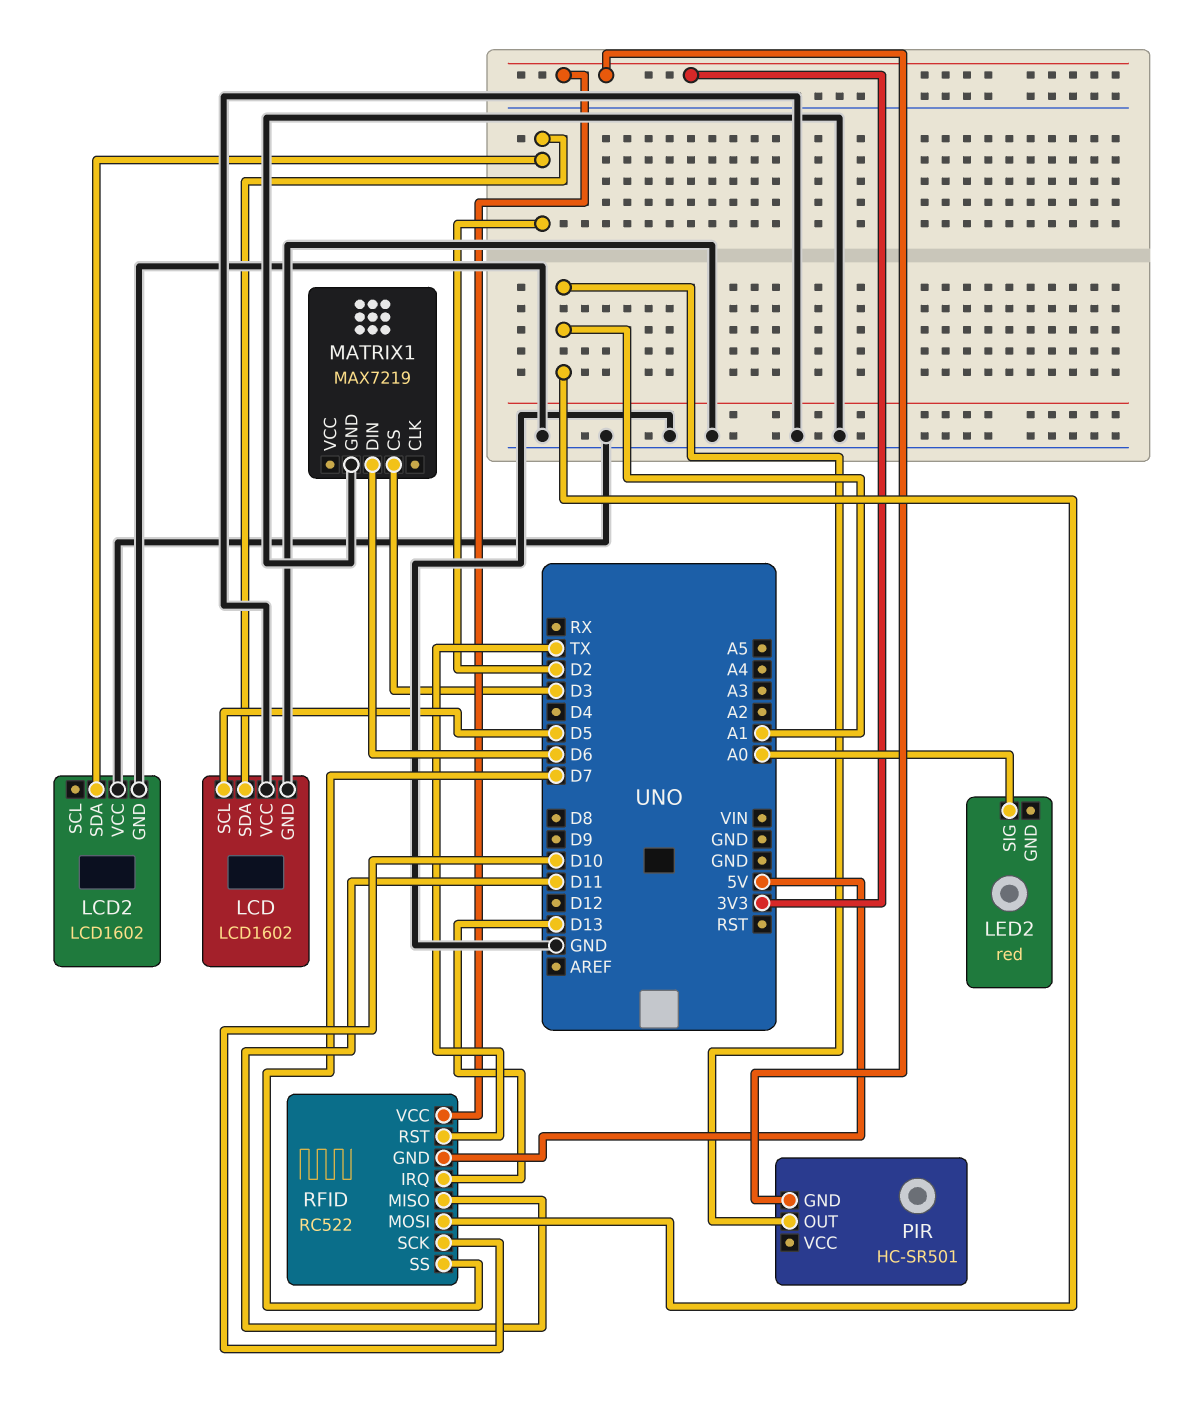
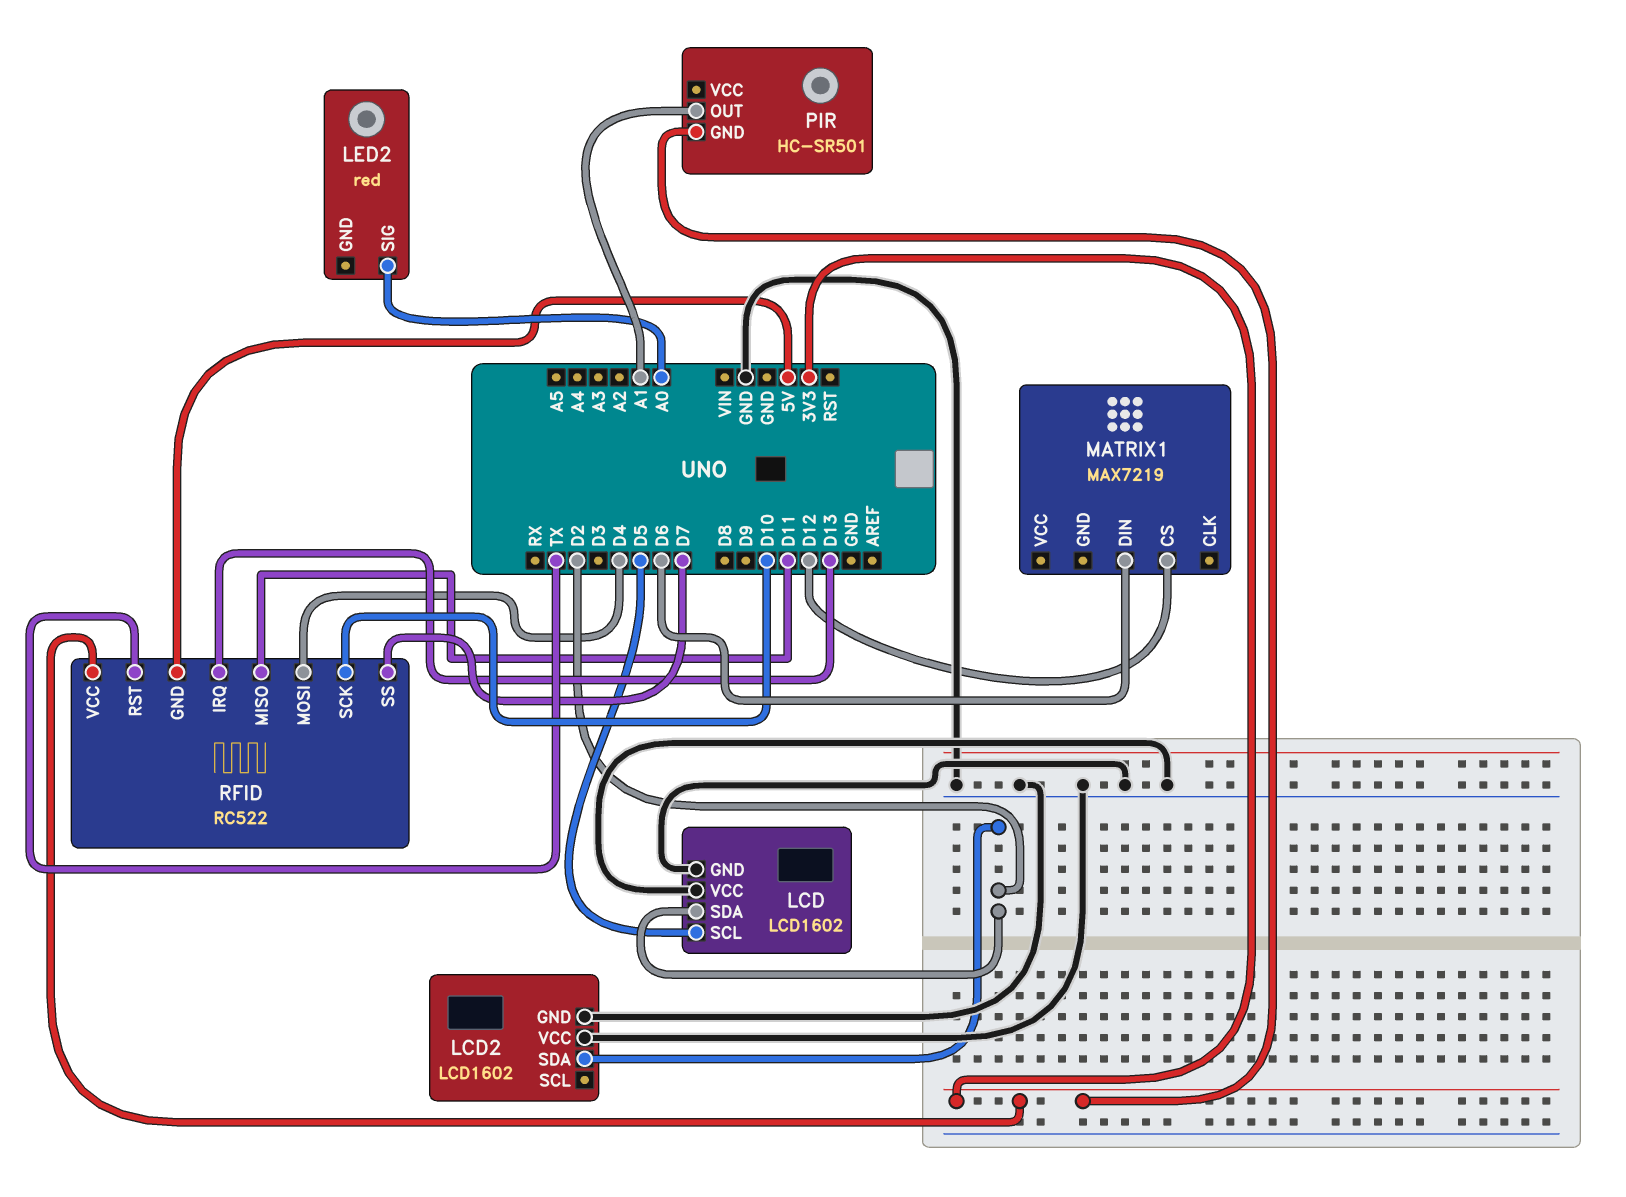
MATRIX1 pin CS: D3 -> D12
MATRIX1 pin GND: GND -> none
RFID pin MOSI: A1 -> D4

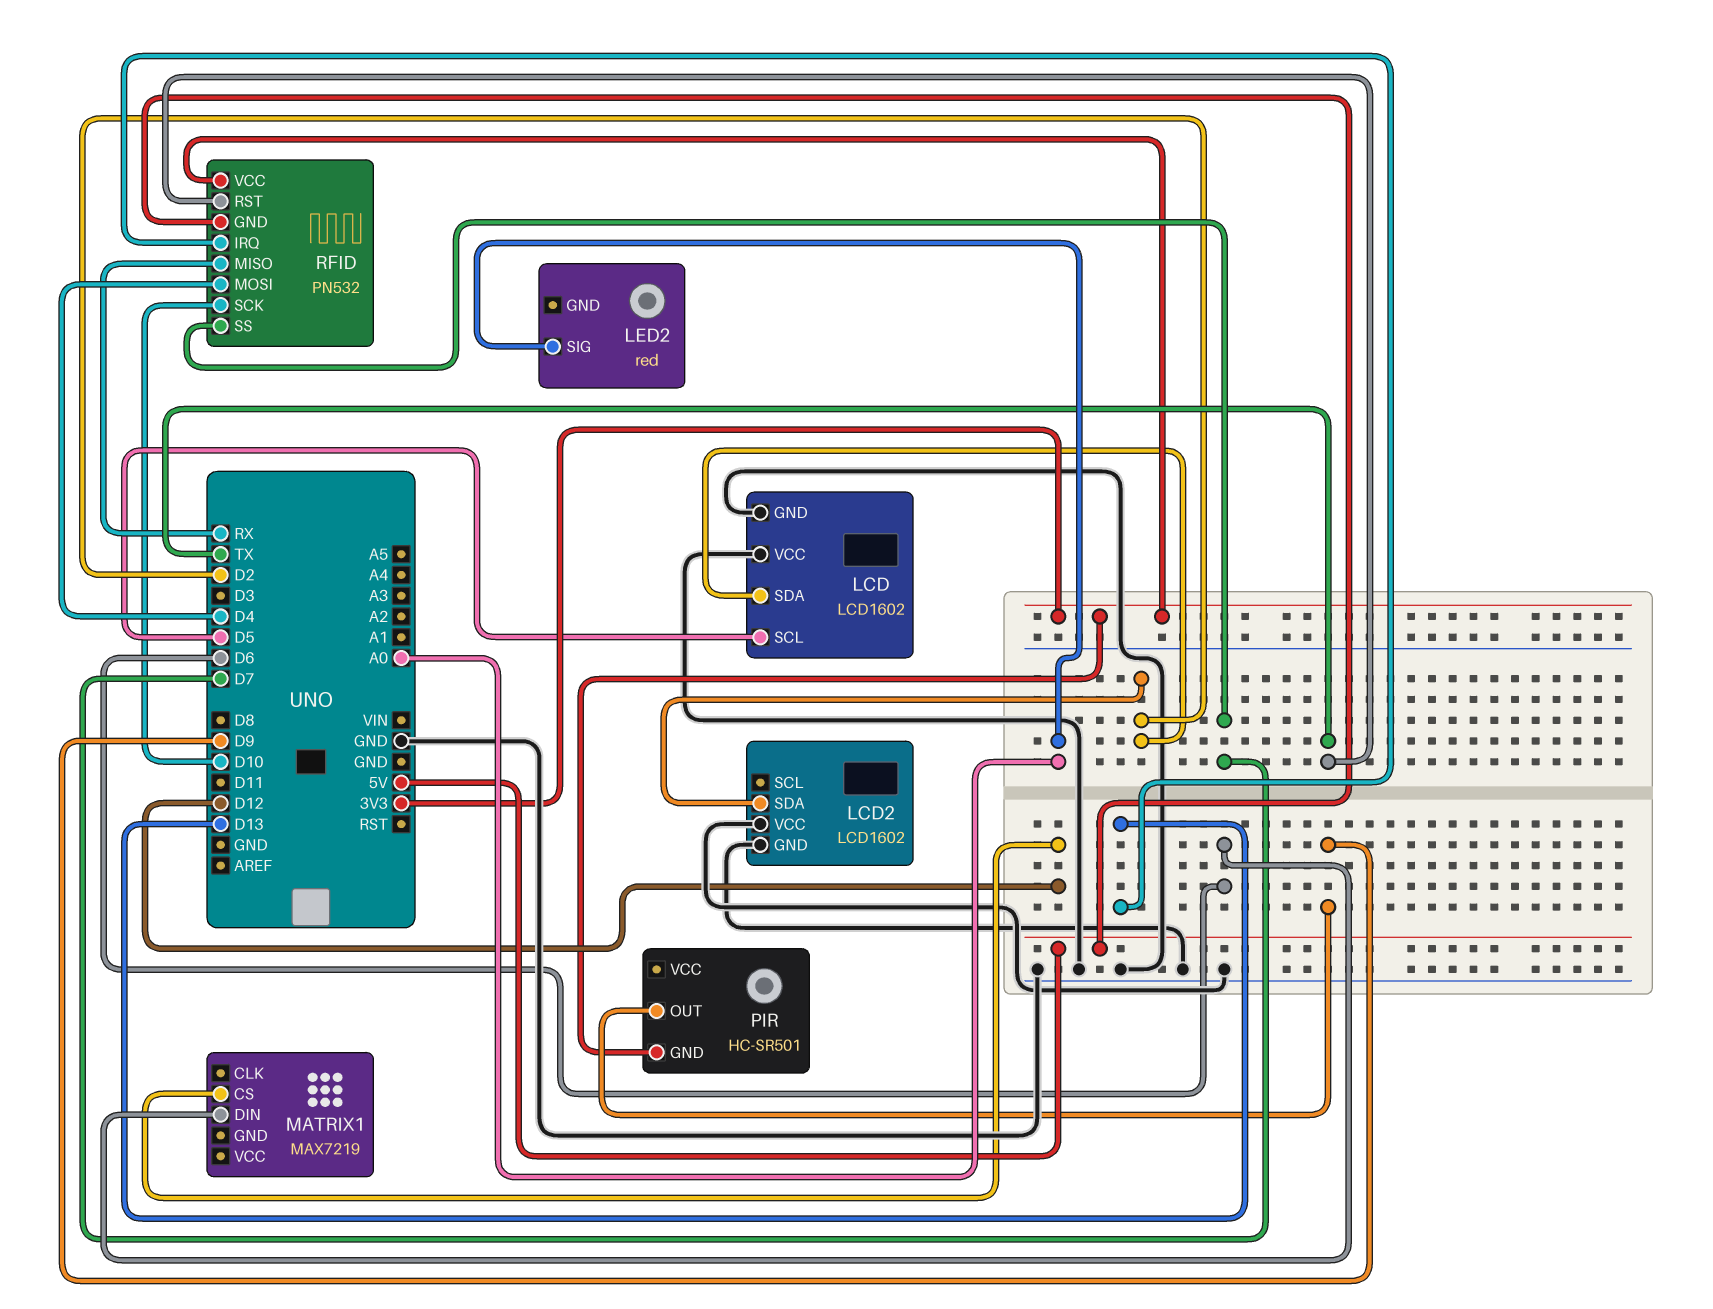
PIR pin OUT: A1 -> D9
RFID: RC522 -> PN532
RFID pin MISO: D11 -> RX

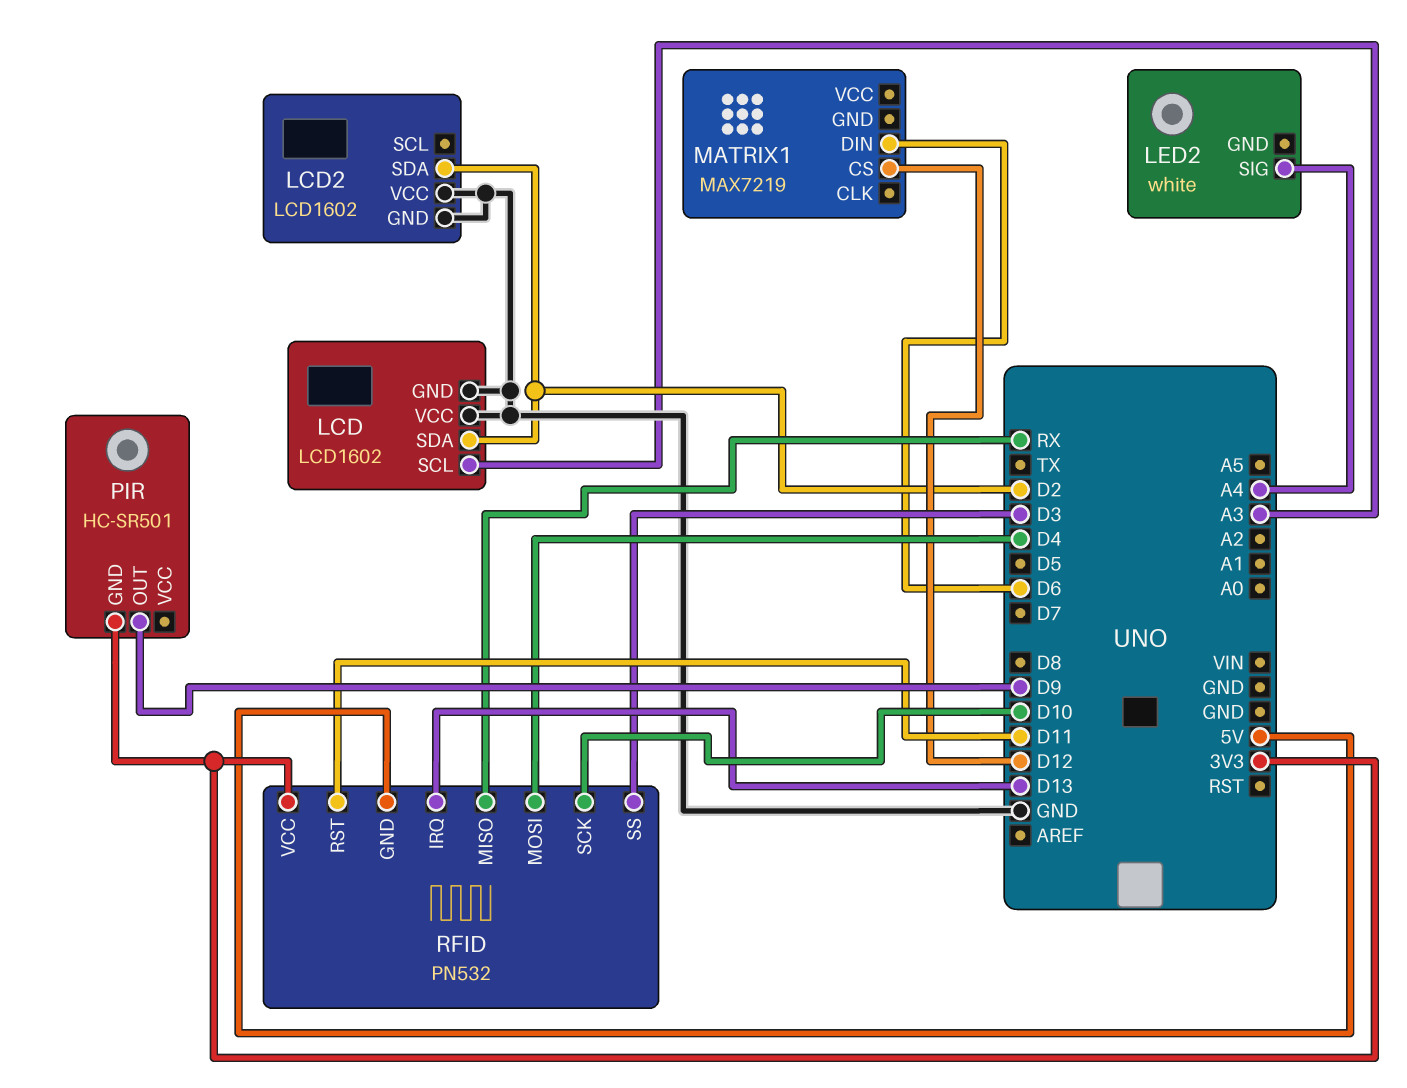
LCD pin SCL: D5 -> A3
LED2: red -> white
LED2 pin SIG: A0 -> A4
RFID pin RST: TX -> D11
RFID pin SS: D7 -> D3

